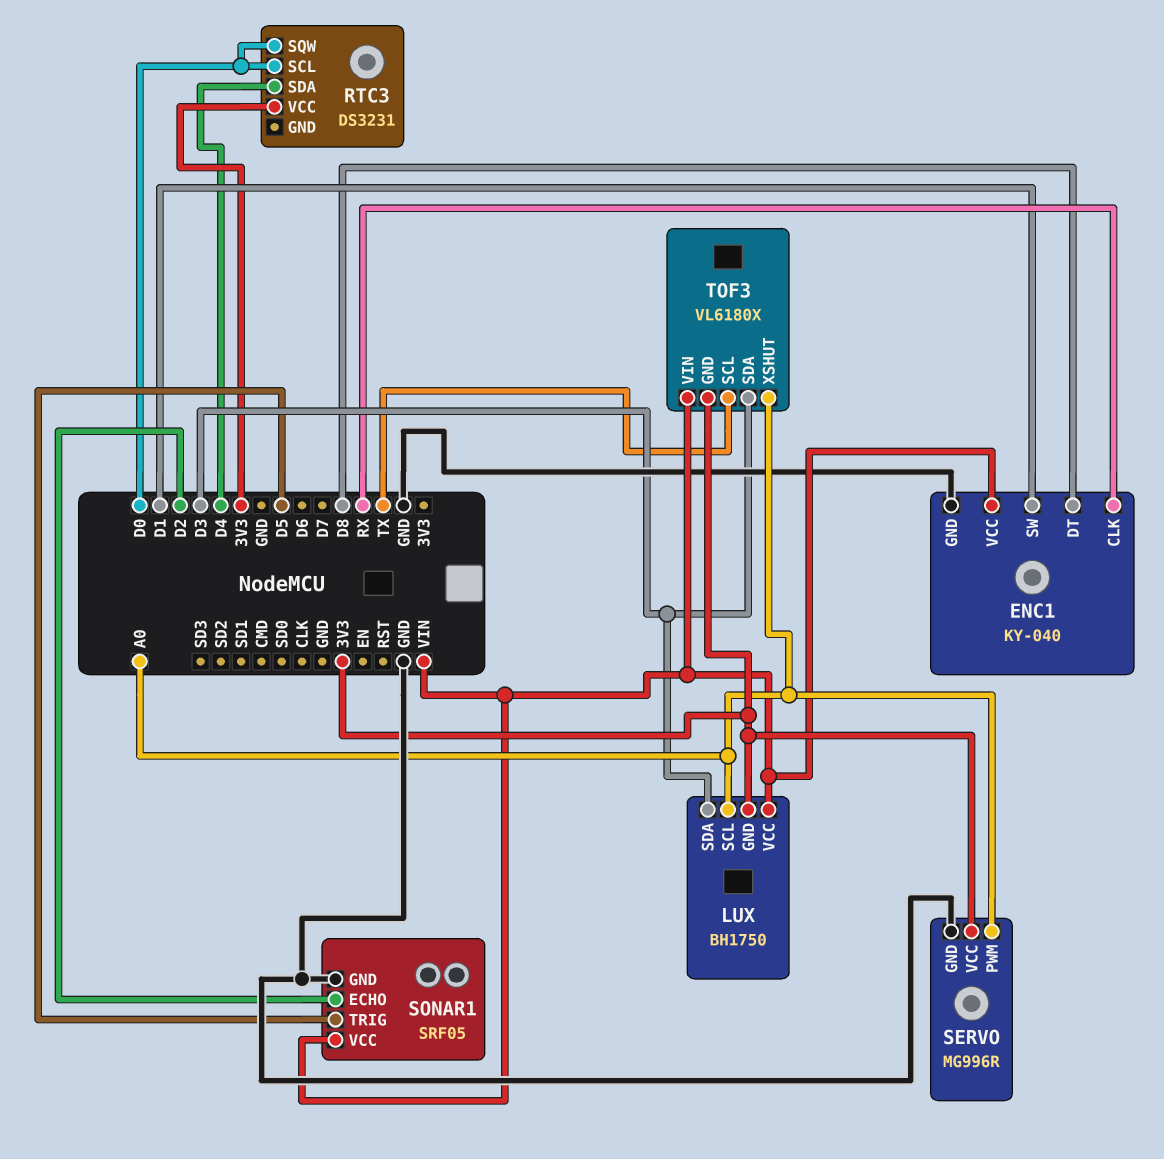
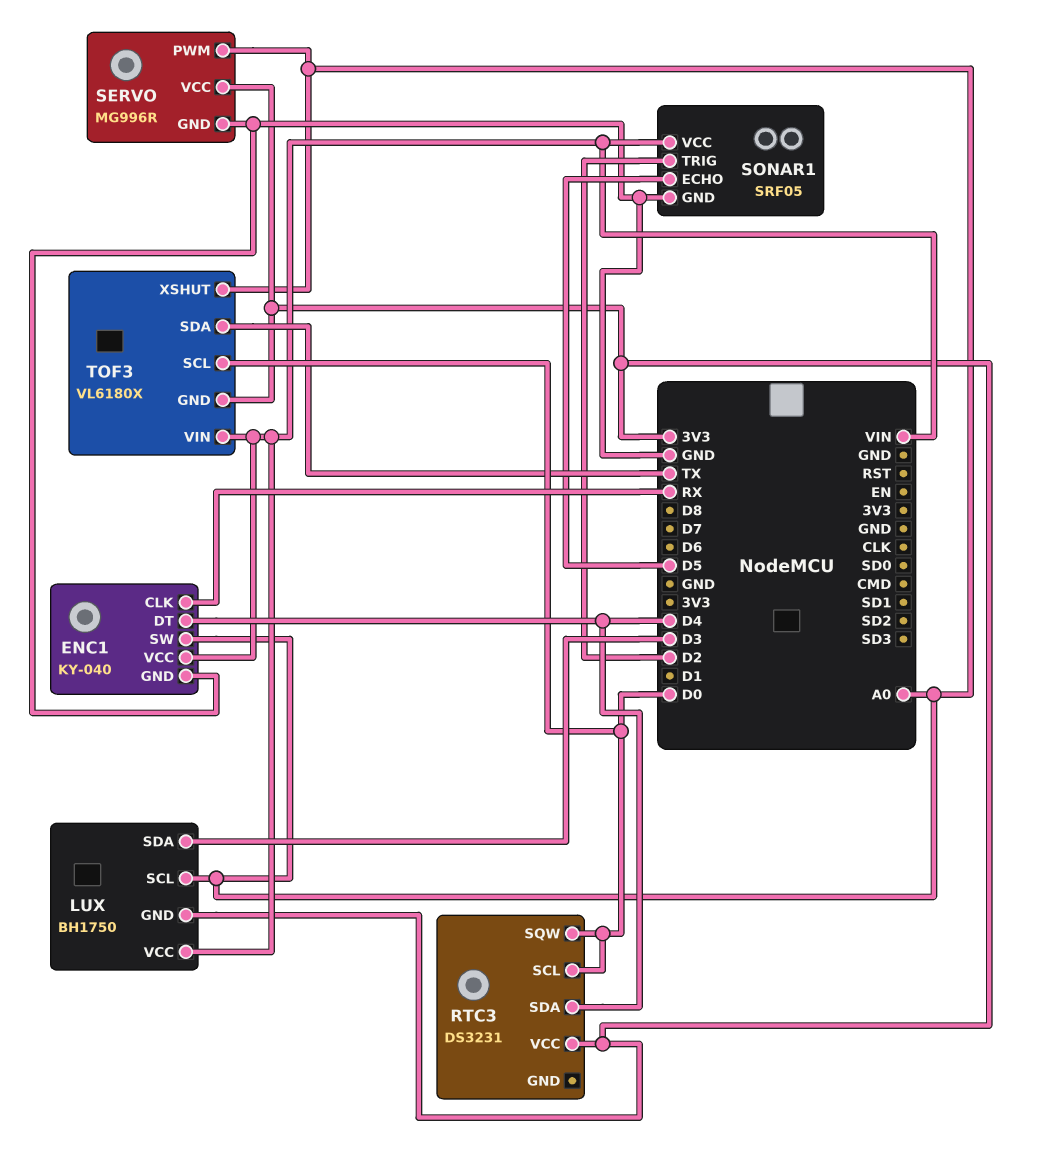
ENC1 pin DT: D8 -> D4
ENC1 pin SW: D1 -> A0
SONAR1 pin ECHO: D2 -> D5
SONAR1 pin TRIG: D5 -> D2
TOF3 pin SCL: TX -> D0
TOF3 pin SDA: D3 -> TX

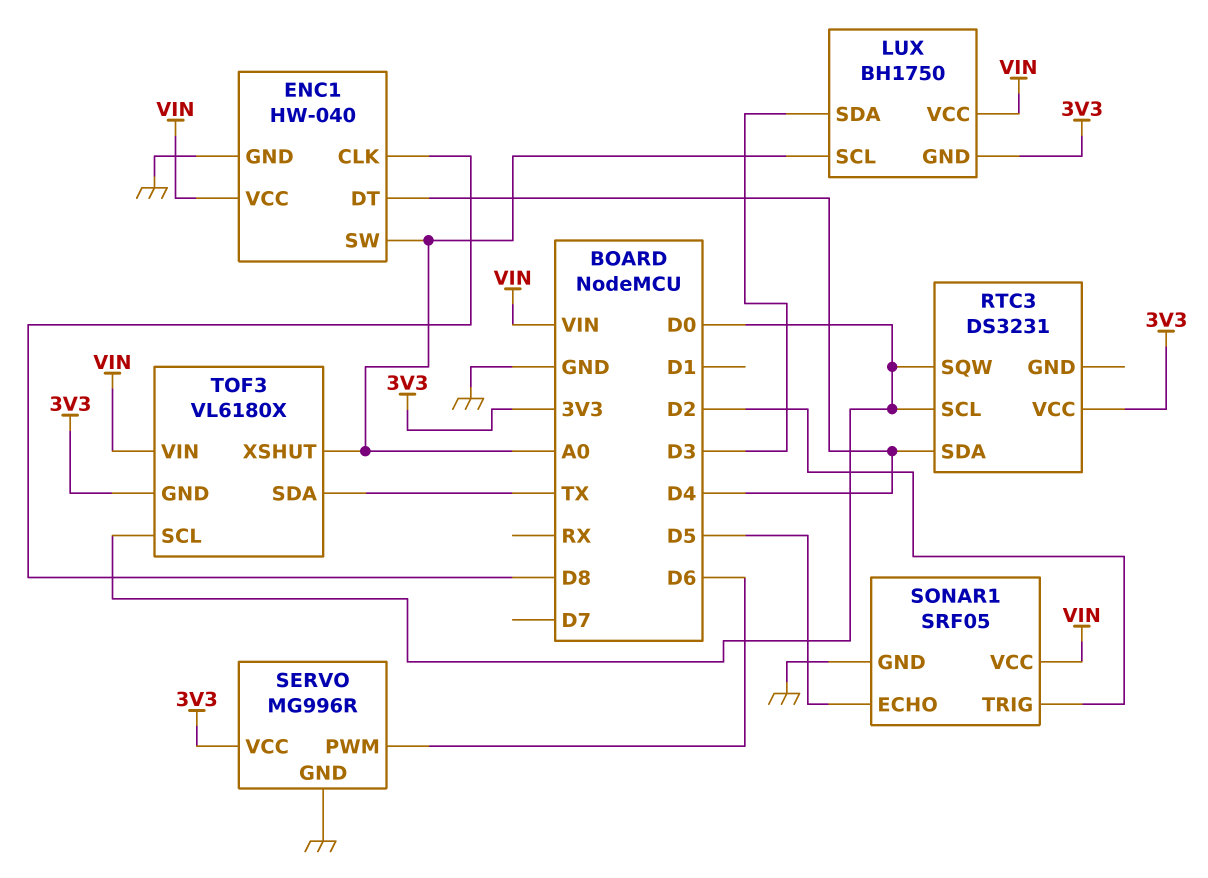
ENC1: KY-040 -> HW-040
ENC1 pin CLK: RX -> D8
SERVO pin PWM: A0 -> D6

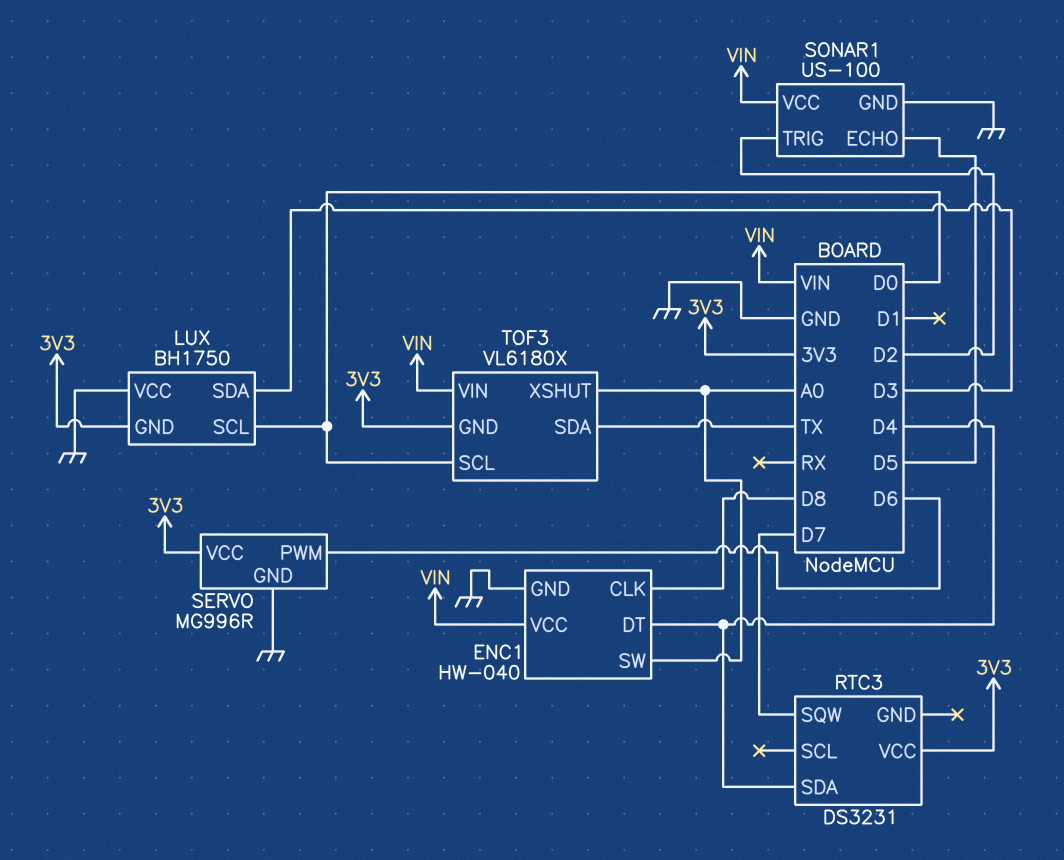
LUX pin SCL: A0 -> D0
LUX pin VCC: VIN -> GND
RTC3 pin SCL: D0 -> none
RTC3 pin SQW: D0 -> D7
SONAR1: SRF05 -> US-100

